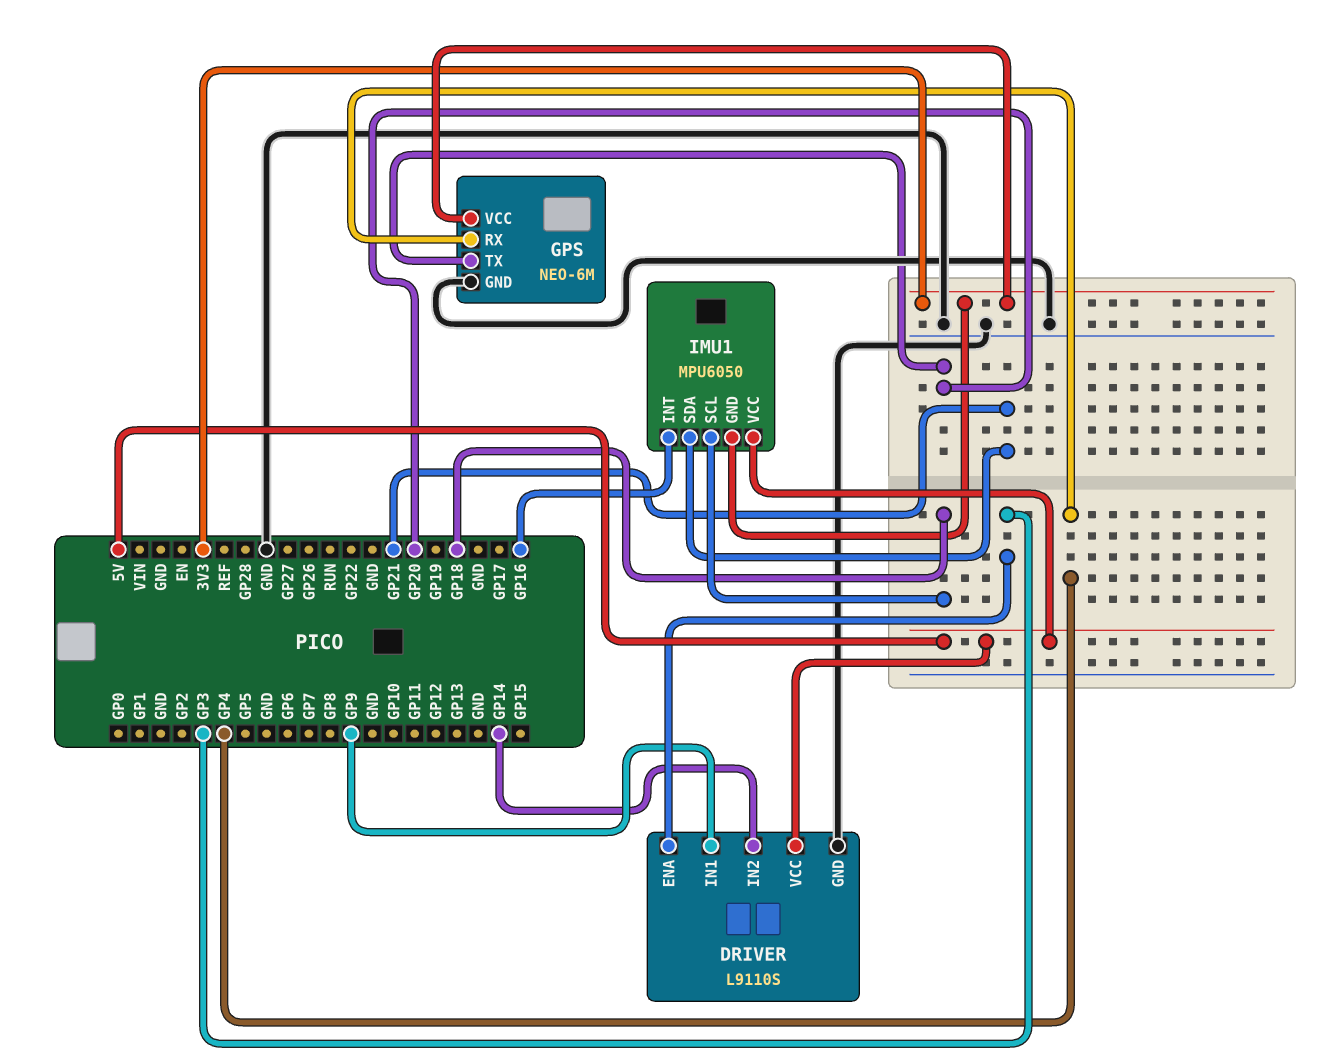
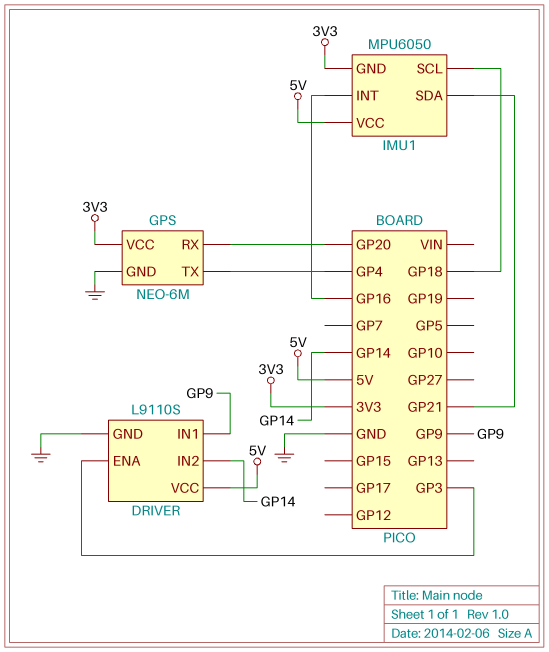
GPS pin RX: GP4 -> GP20
GPS pin TX: GP20 -> GP4

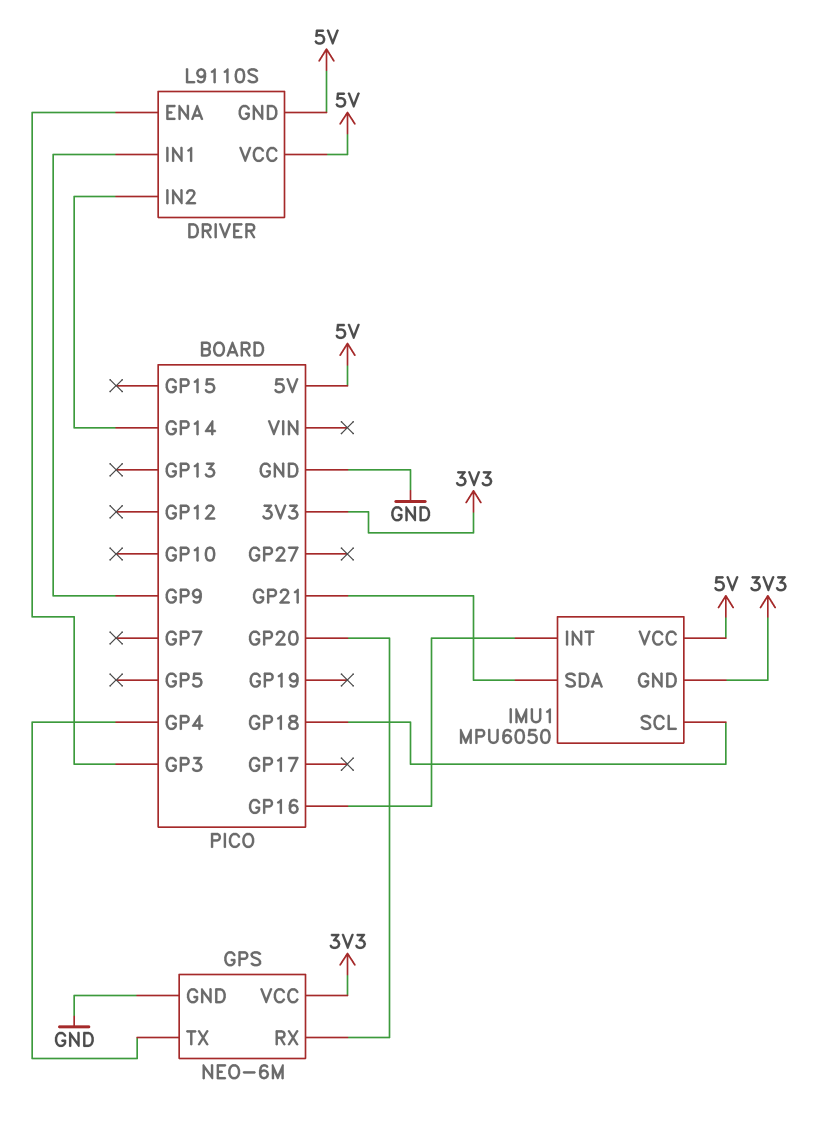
DRIVER pin GND: GND -> 5V

